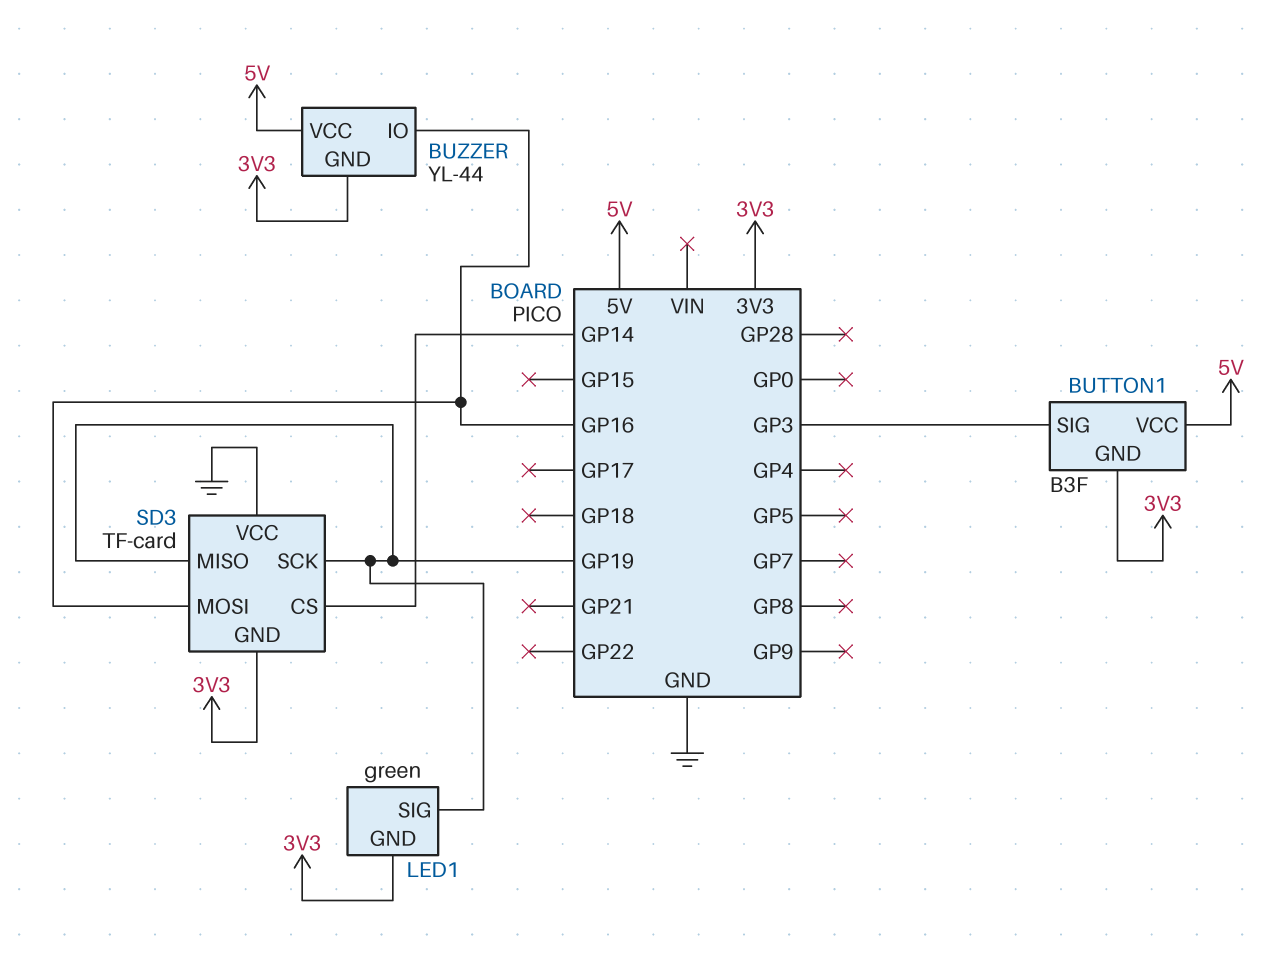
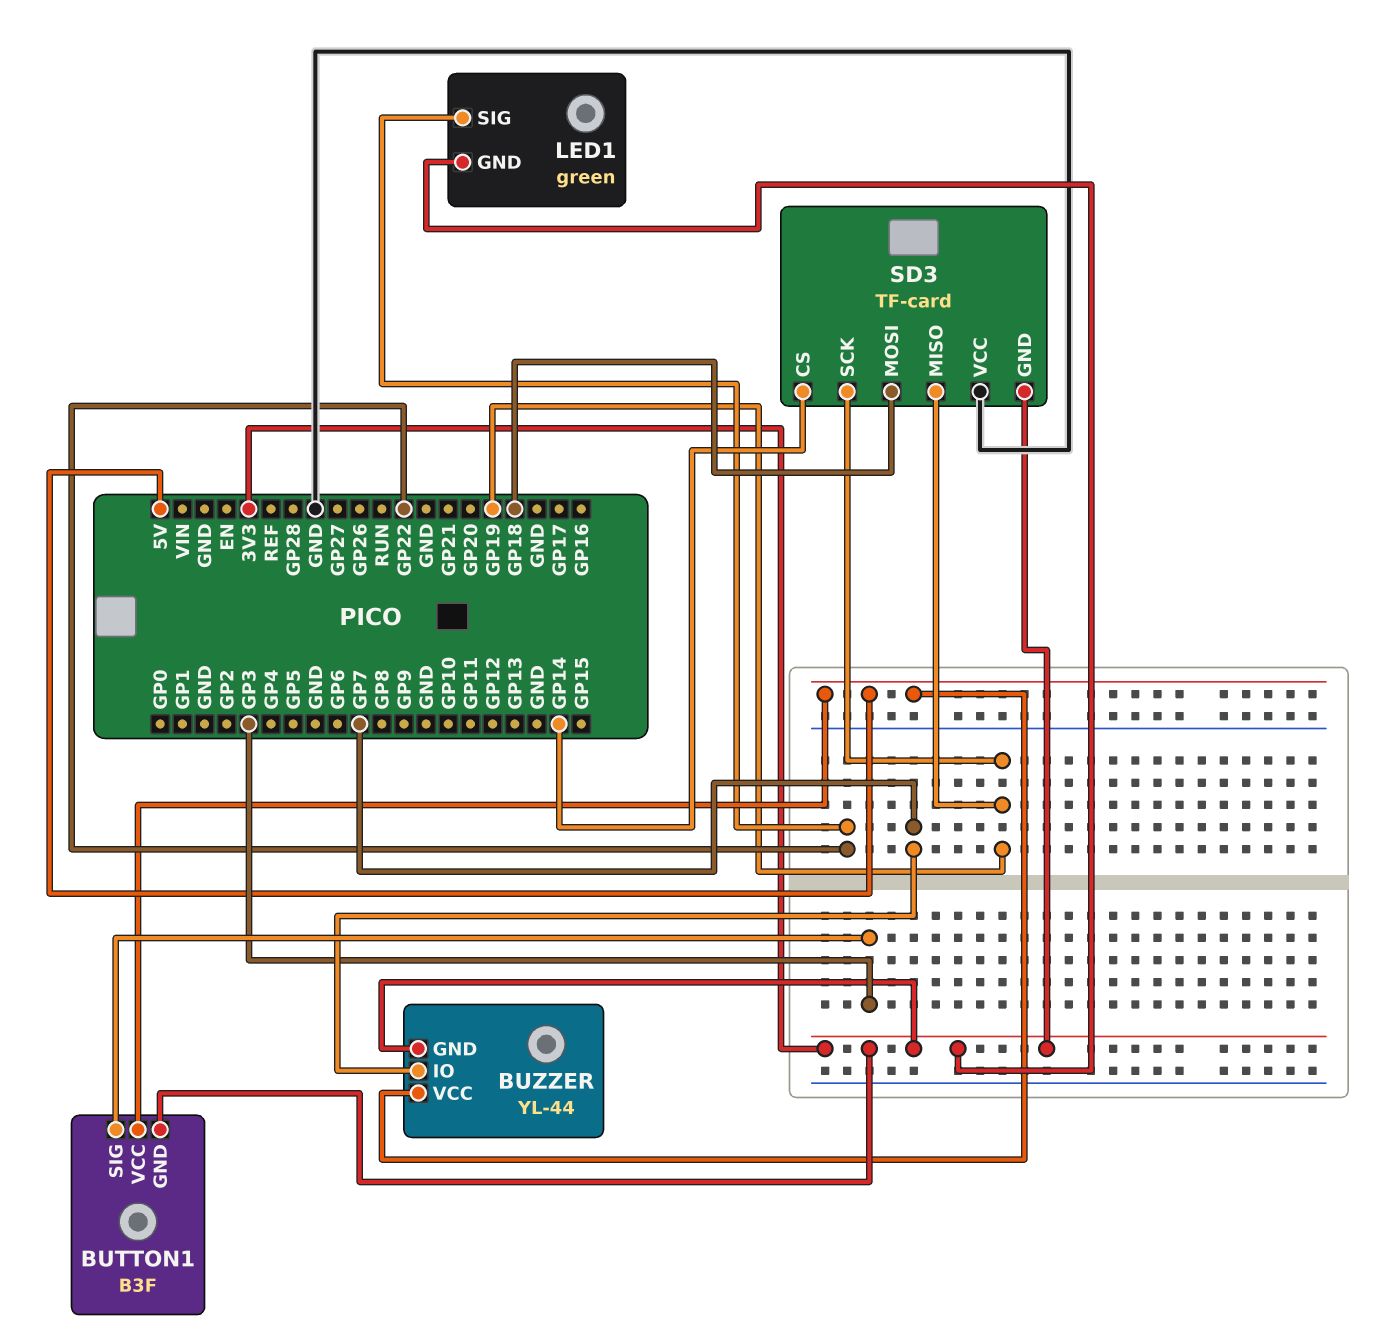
BUZZER pin IO: GP16 -> GP7
LED1 pin SIG: GP19 -> GP22
SD3 pin MOSI: GP16 -> GP18

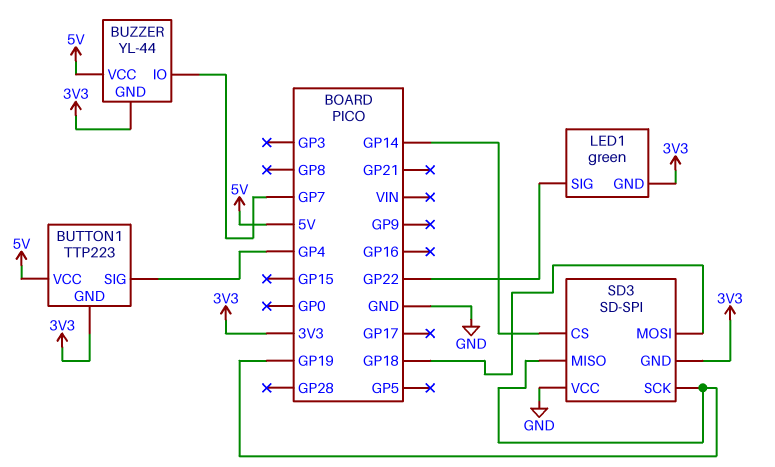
BUTTON1: B3F -> TTP223
BUTTON1 pin SIG: GP3 -> GP4
SD3: TF-card -> SD-SPI

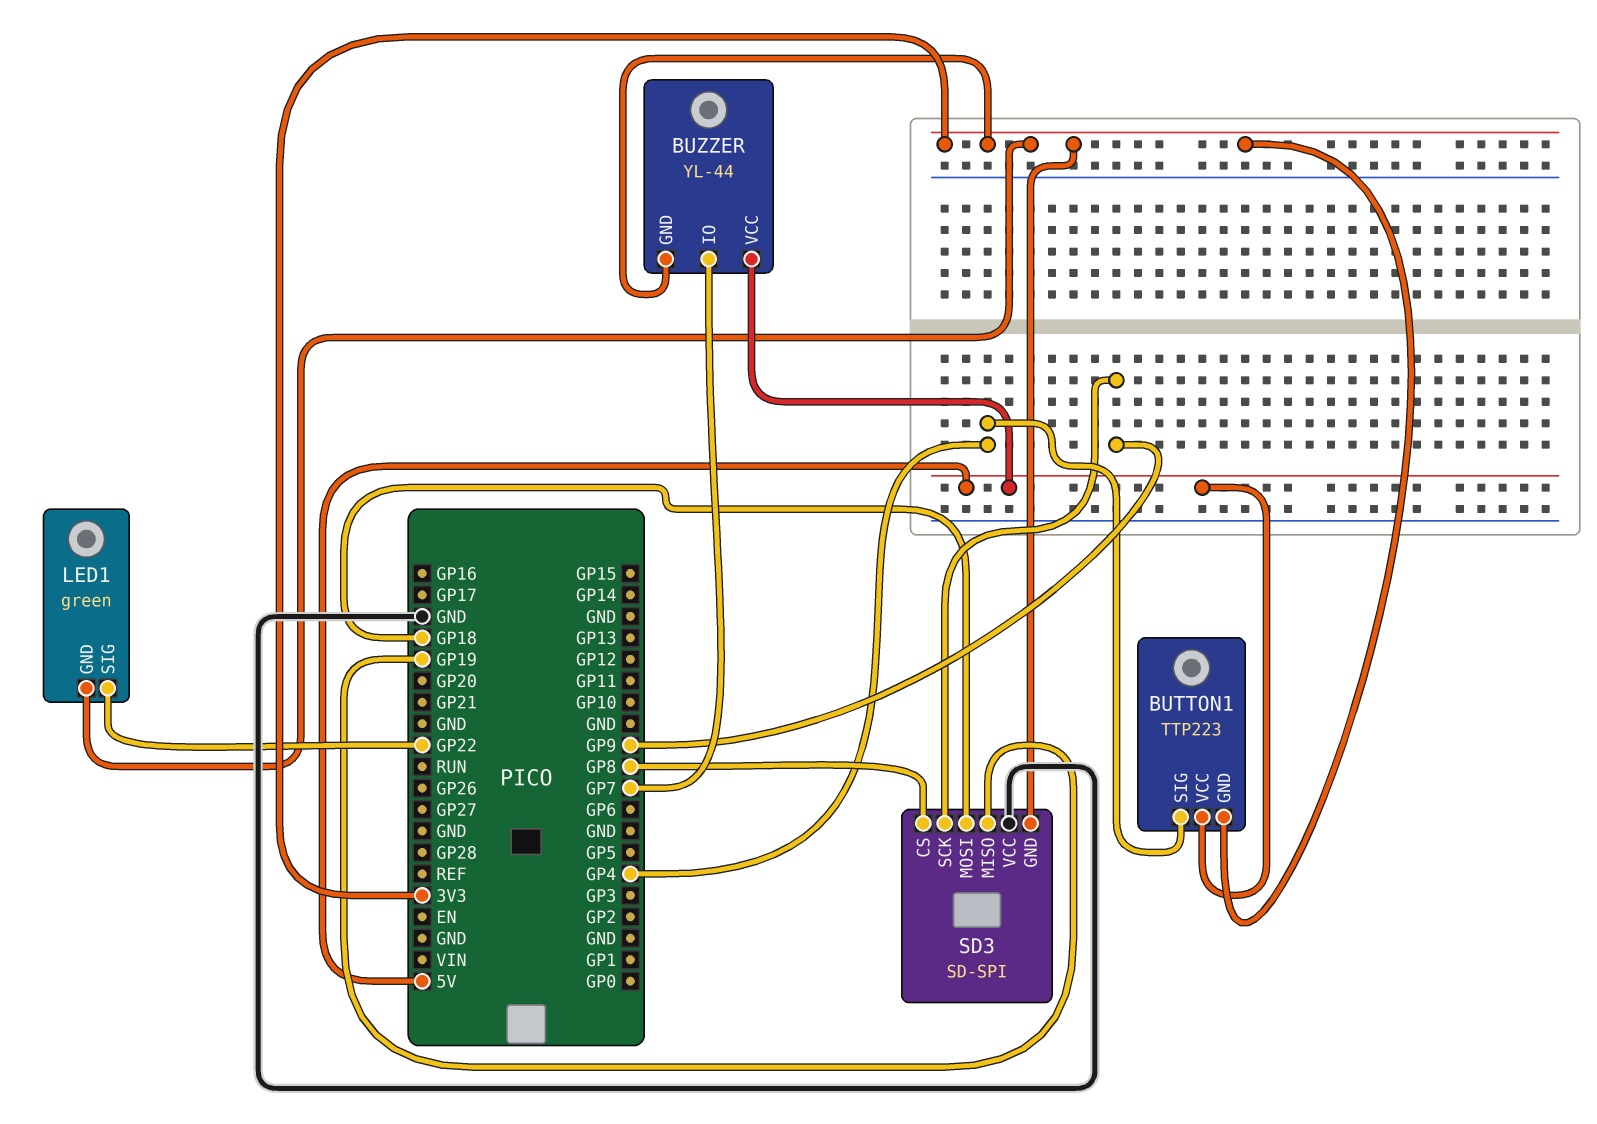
SD3 pin CS: GP14 -> GP8
SD3 pin SCK: GP19 -> GP9

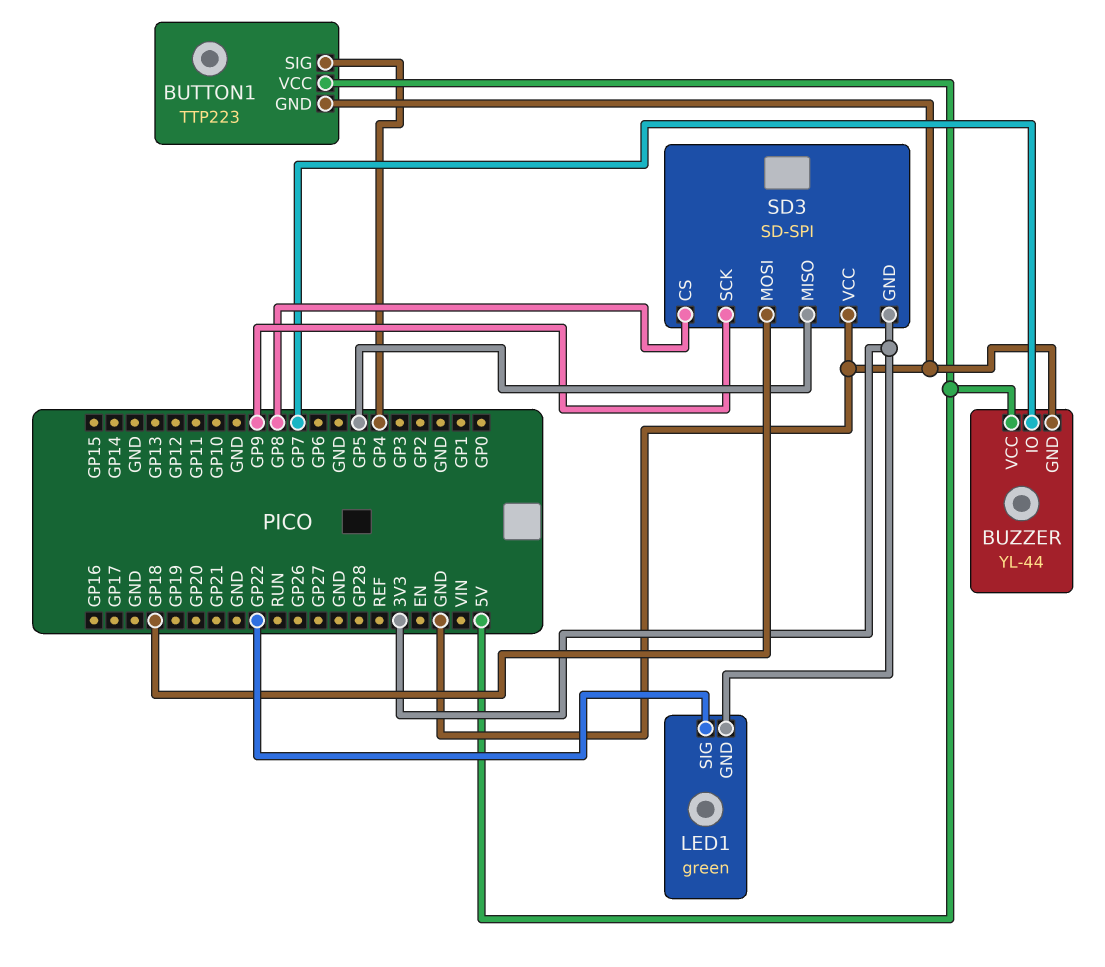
BUTTON1 pin GND: 3V3 -> GND
BUZZER pin GND: 3V3 -> GND
SD3 pin MISO: GP19 -> GP5

